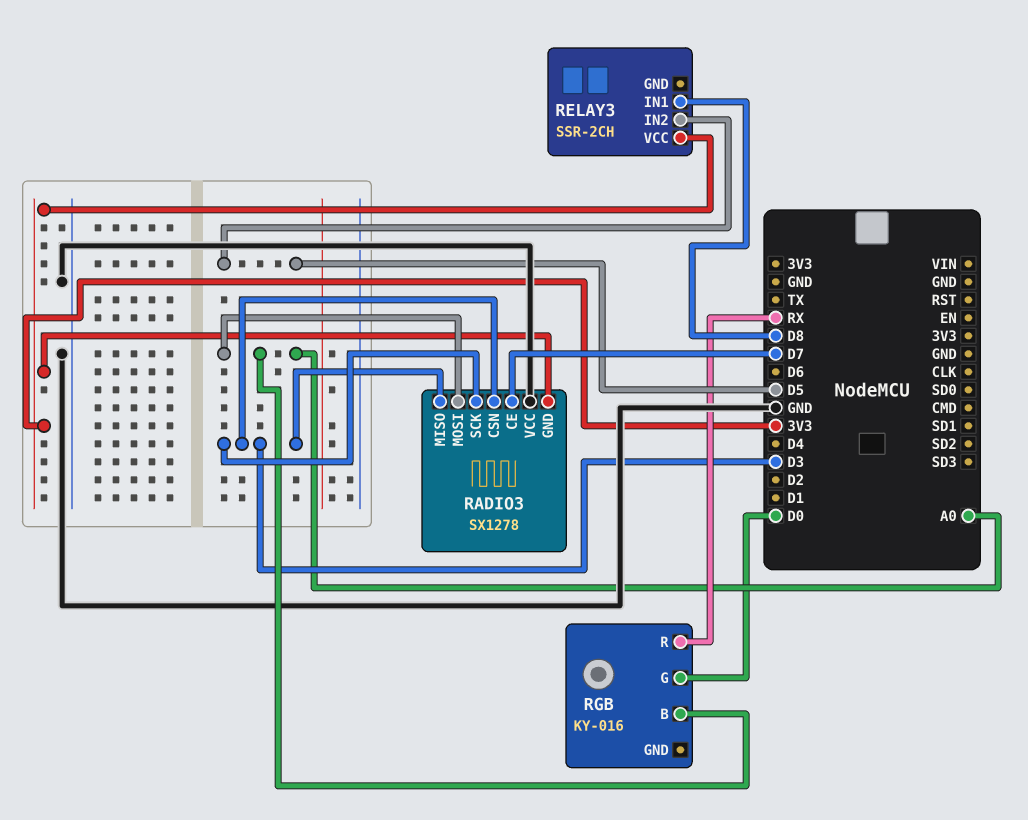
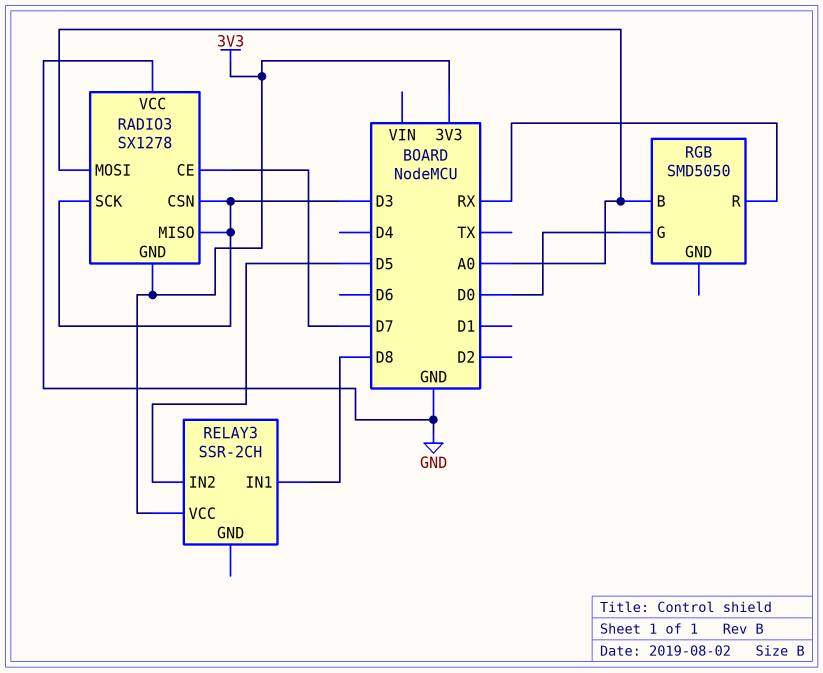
RGB: KY-016 -> SMD5050

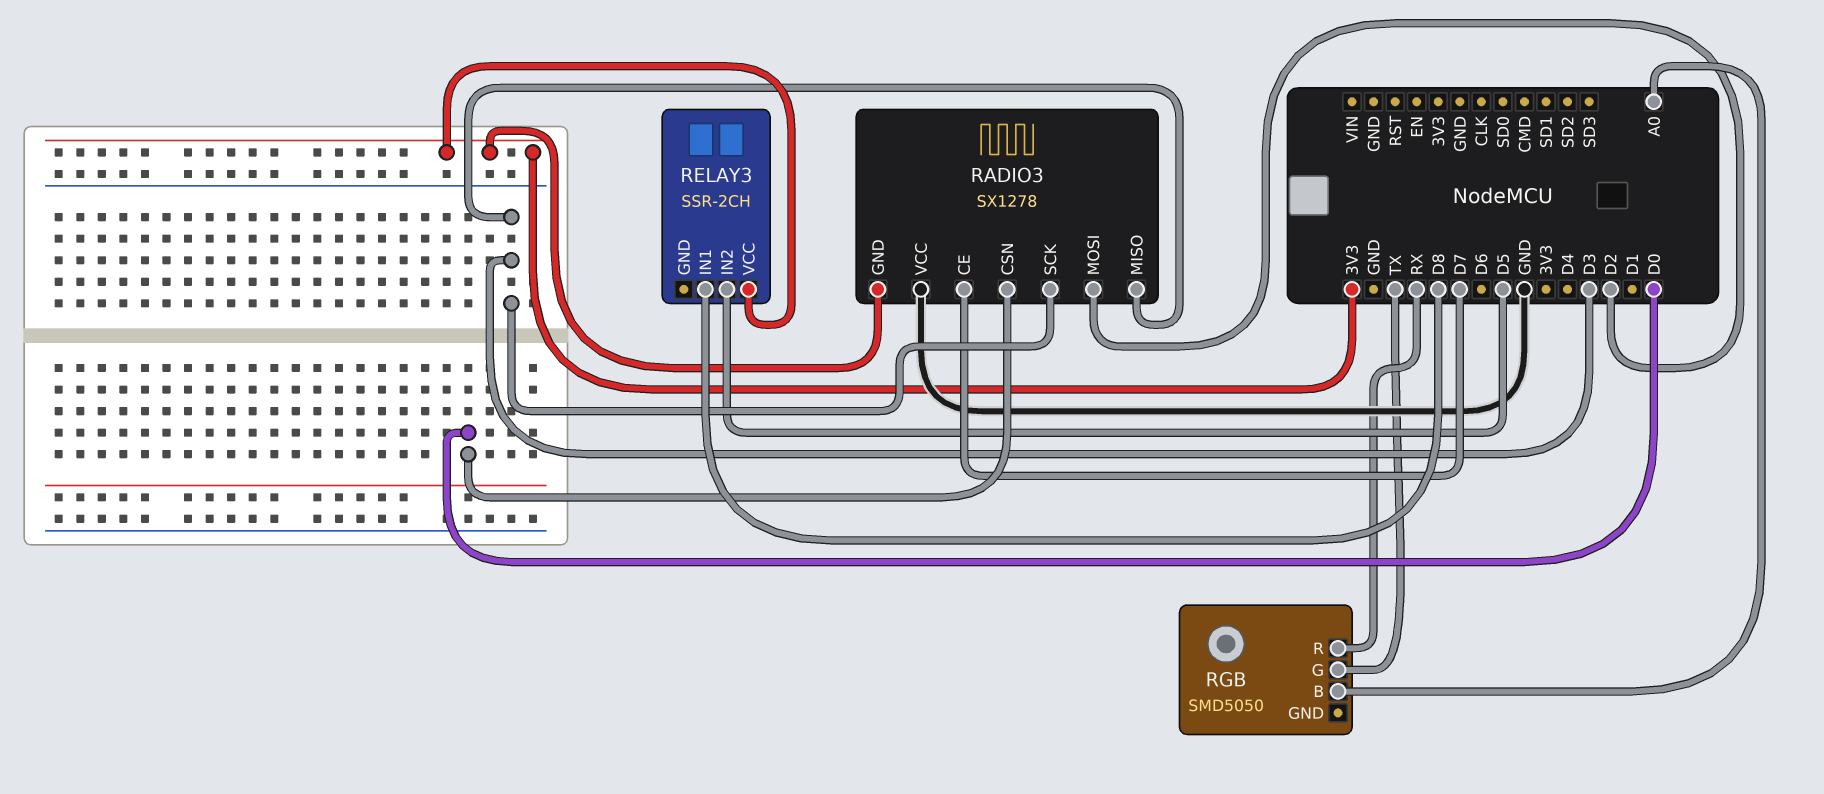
RADIO3 pin CSN: D3 -> D0
RADIO3 pin MOSI: A0 -> D2
RGB pin G: D0 -> TX

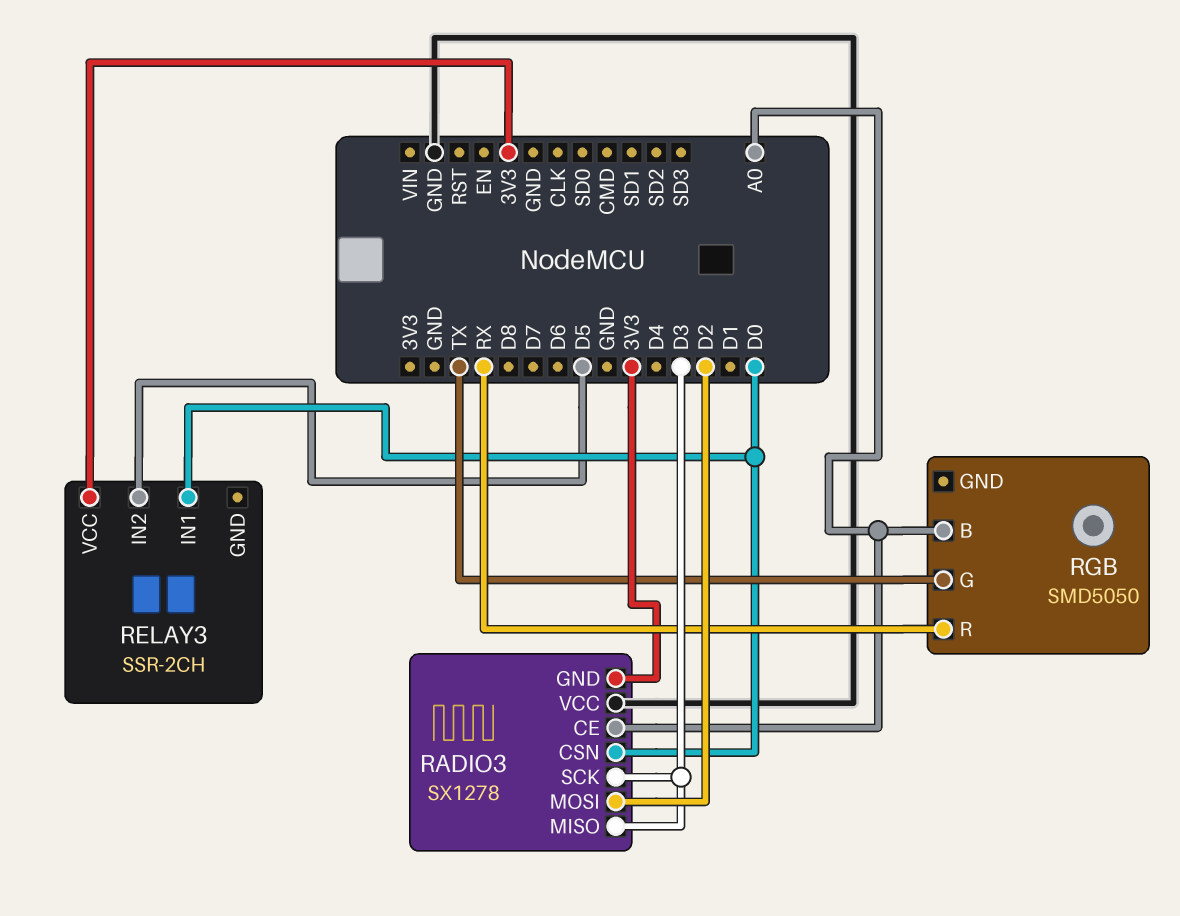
RADIO3 pin CE: D7 -> A0
RELAY3 pin IN1: D8 -> D0

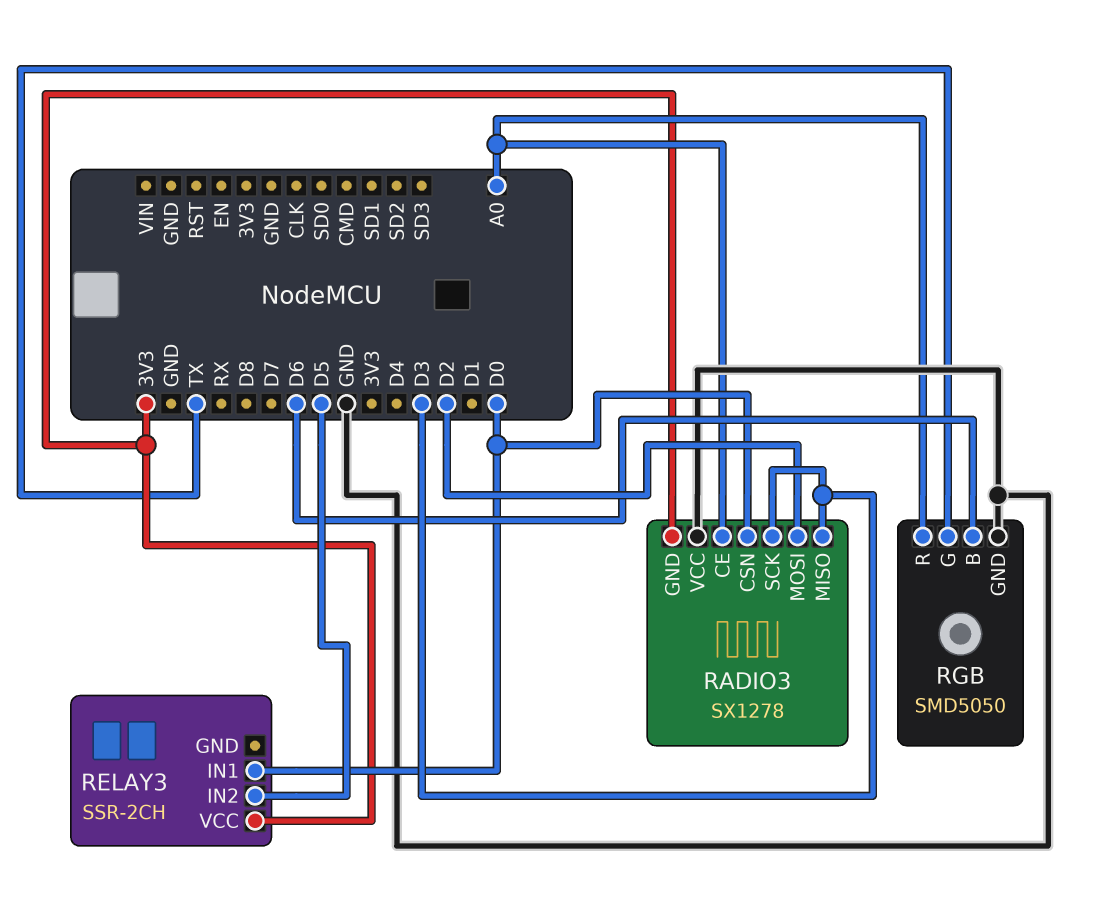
RGB pin B: A0 -> D6
RGB pin GND: none -> GND
RGB pin R: RX -> A0

